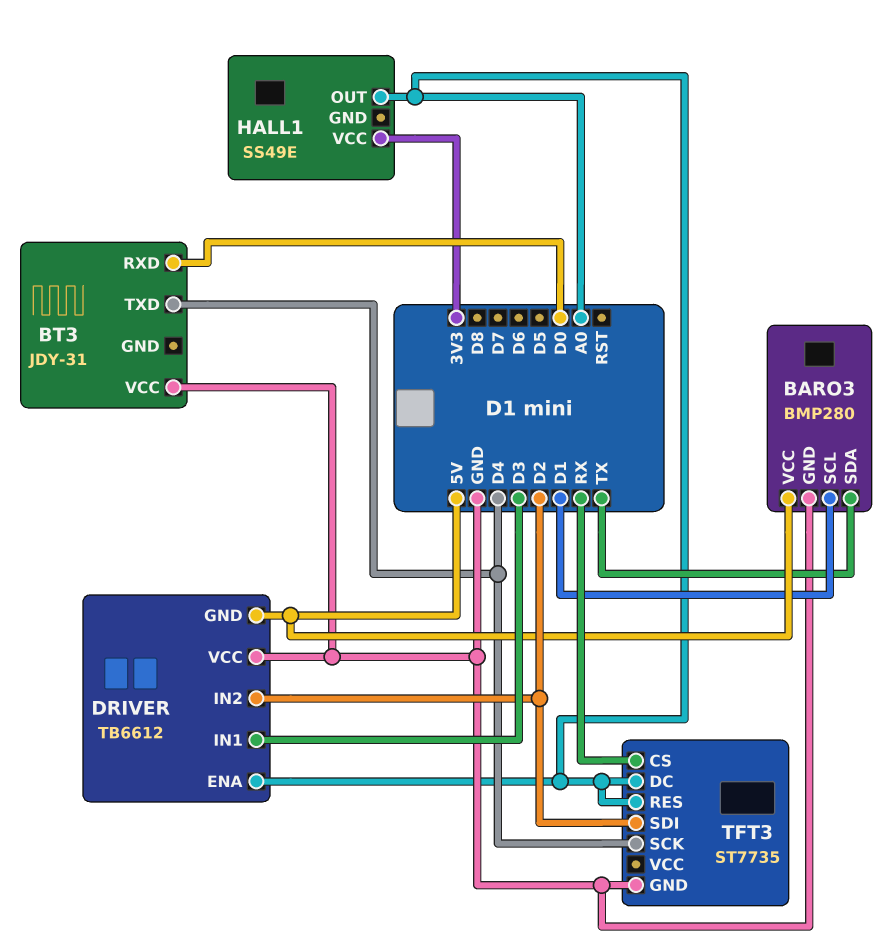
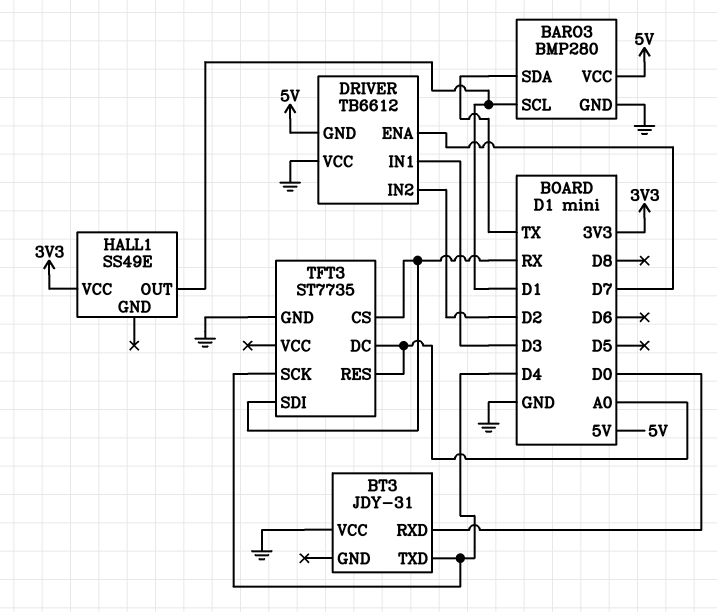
DRIVER pin ENA: A0 -> D7
HALL1 pin OUT: A0 -> D1
TFT3 pin SDI: D2 -> RX

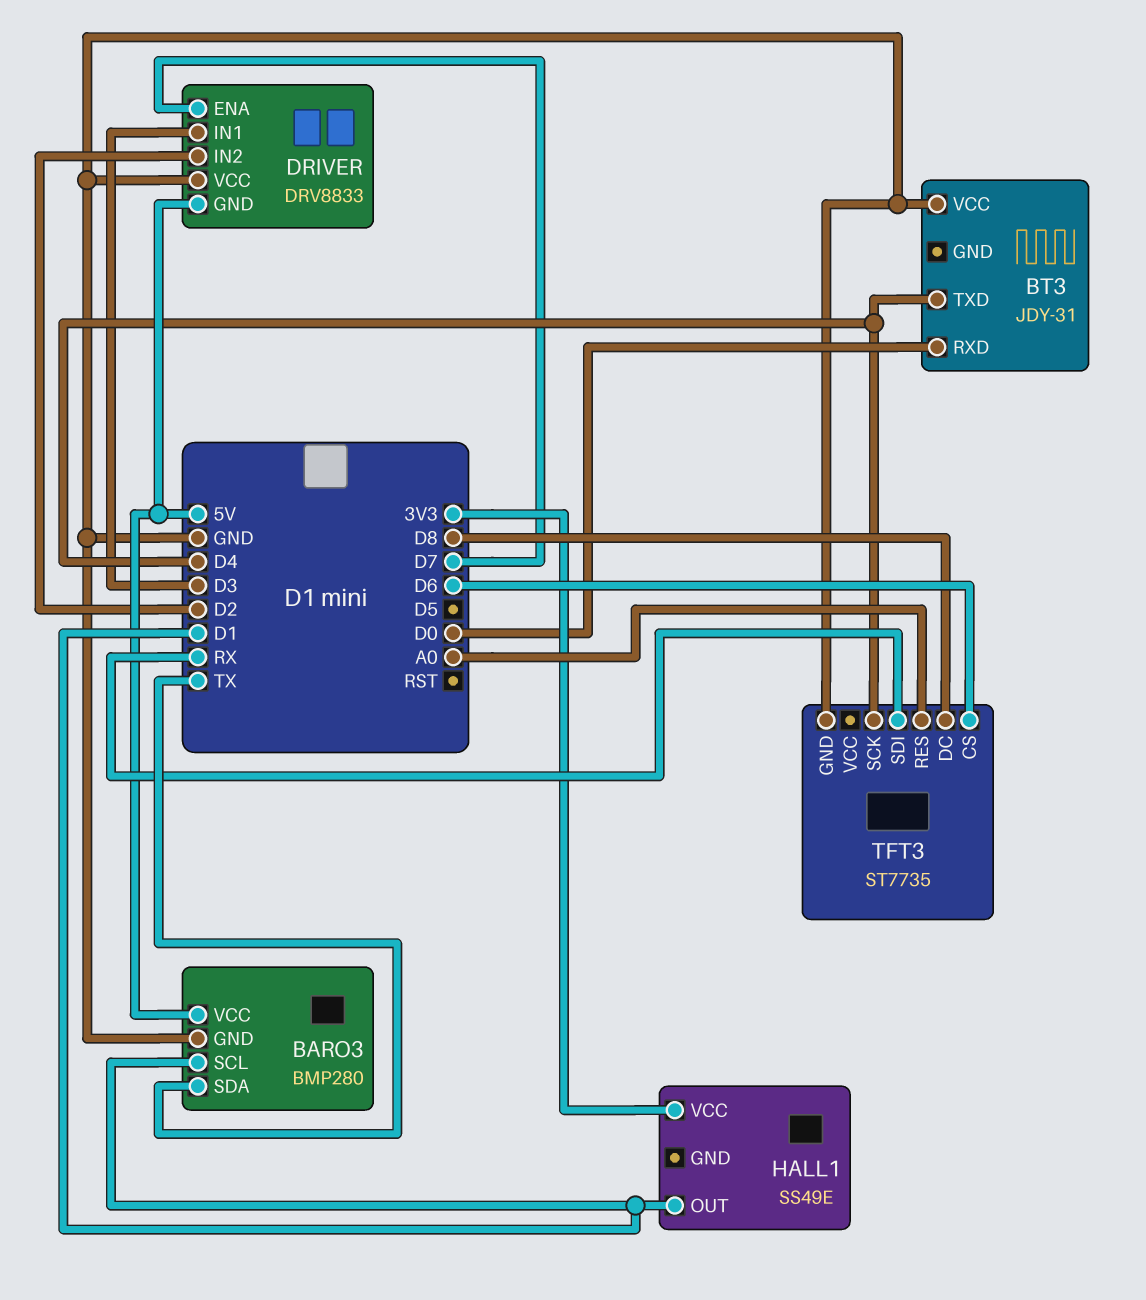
DRIVER: TB6612 -> DRV8833
TFT3 pin CS: RX -> D6
TFT3 pin DC: A0 -> D8

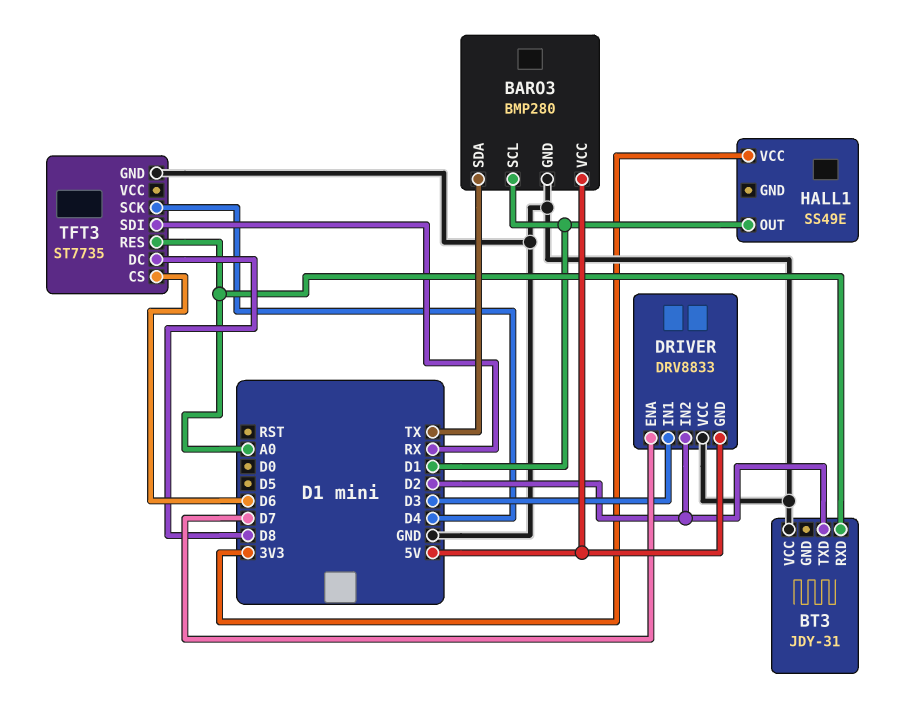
BT3 pin RXD: D0 -> A0
BT3 pin TXD: D4 -> D2

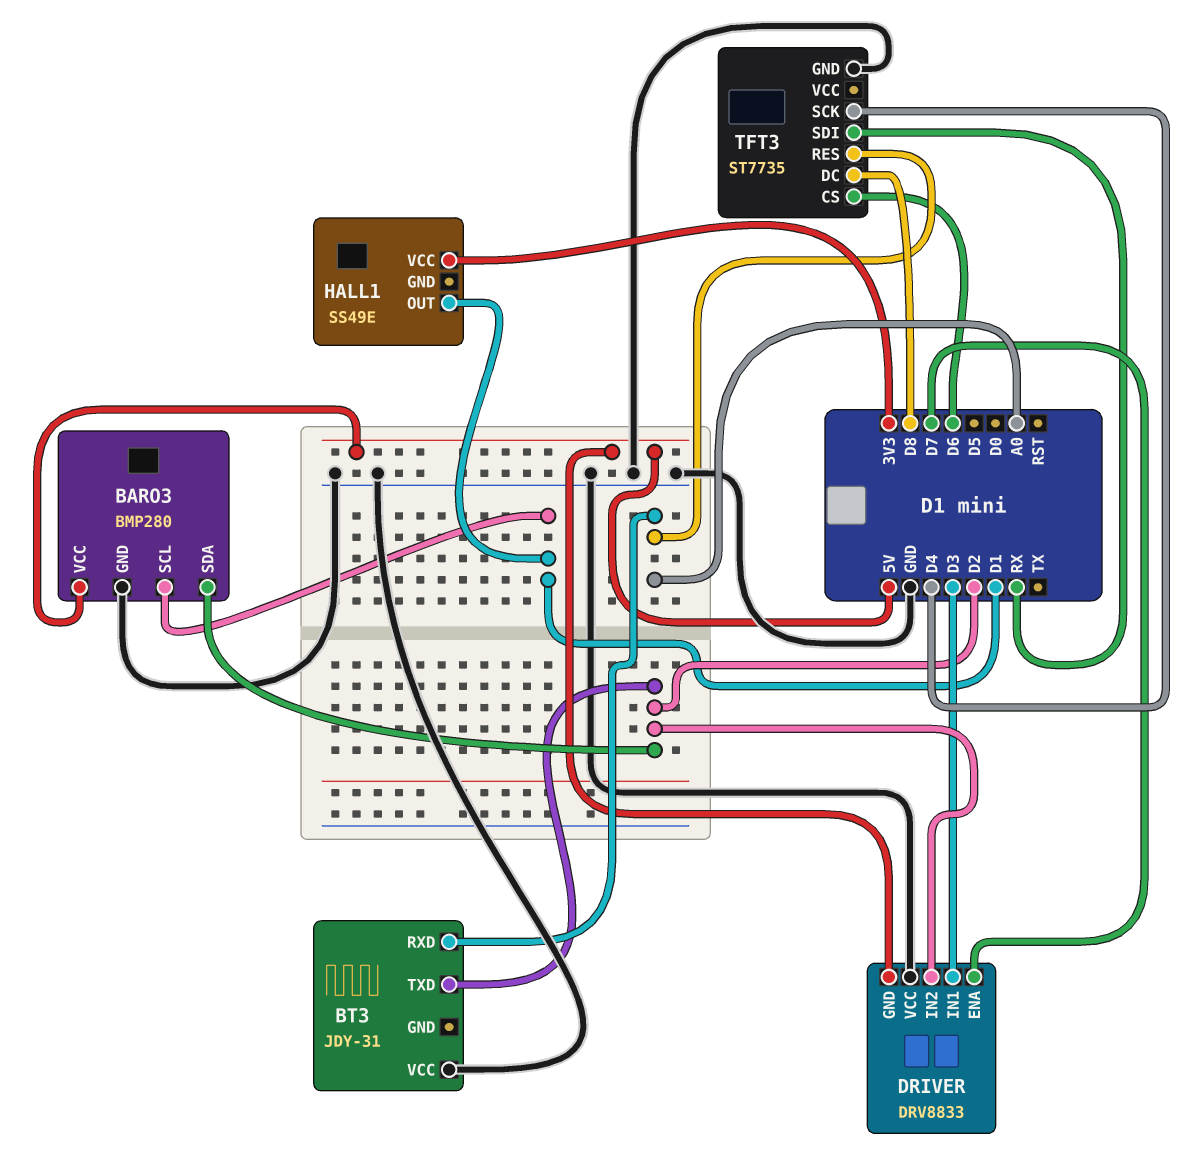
BARO3 pin SDA: TX -> D2

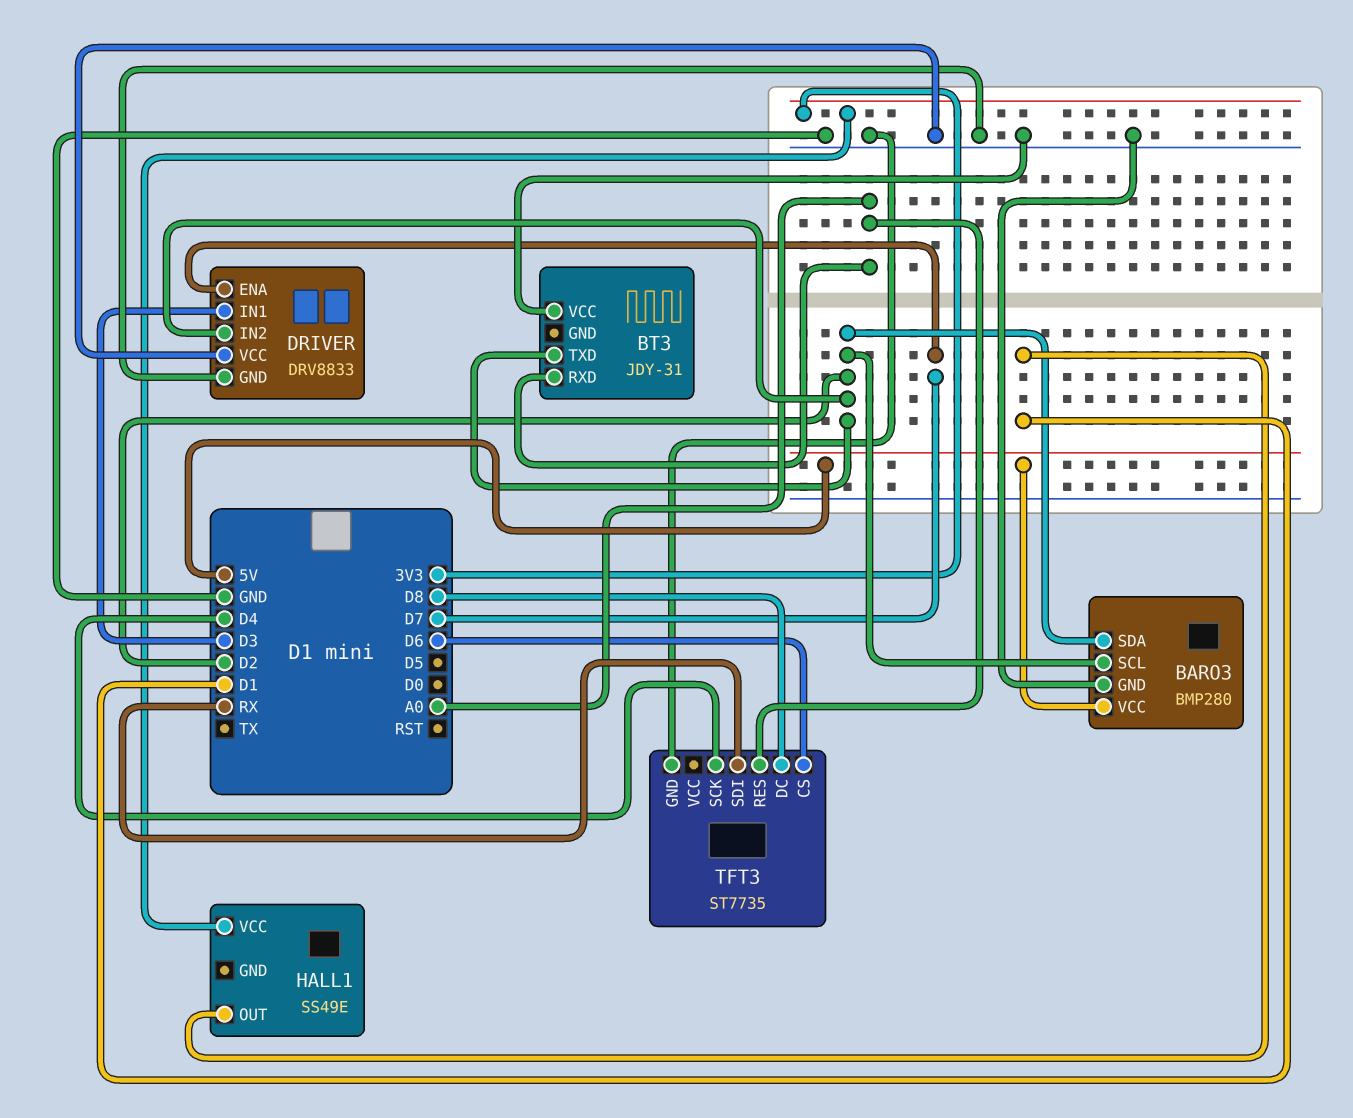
BARO3 pin SCL: D1 -> D2
DRIVER pin GND: 5V -> GND

